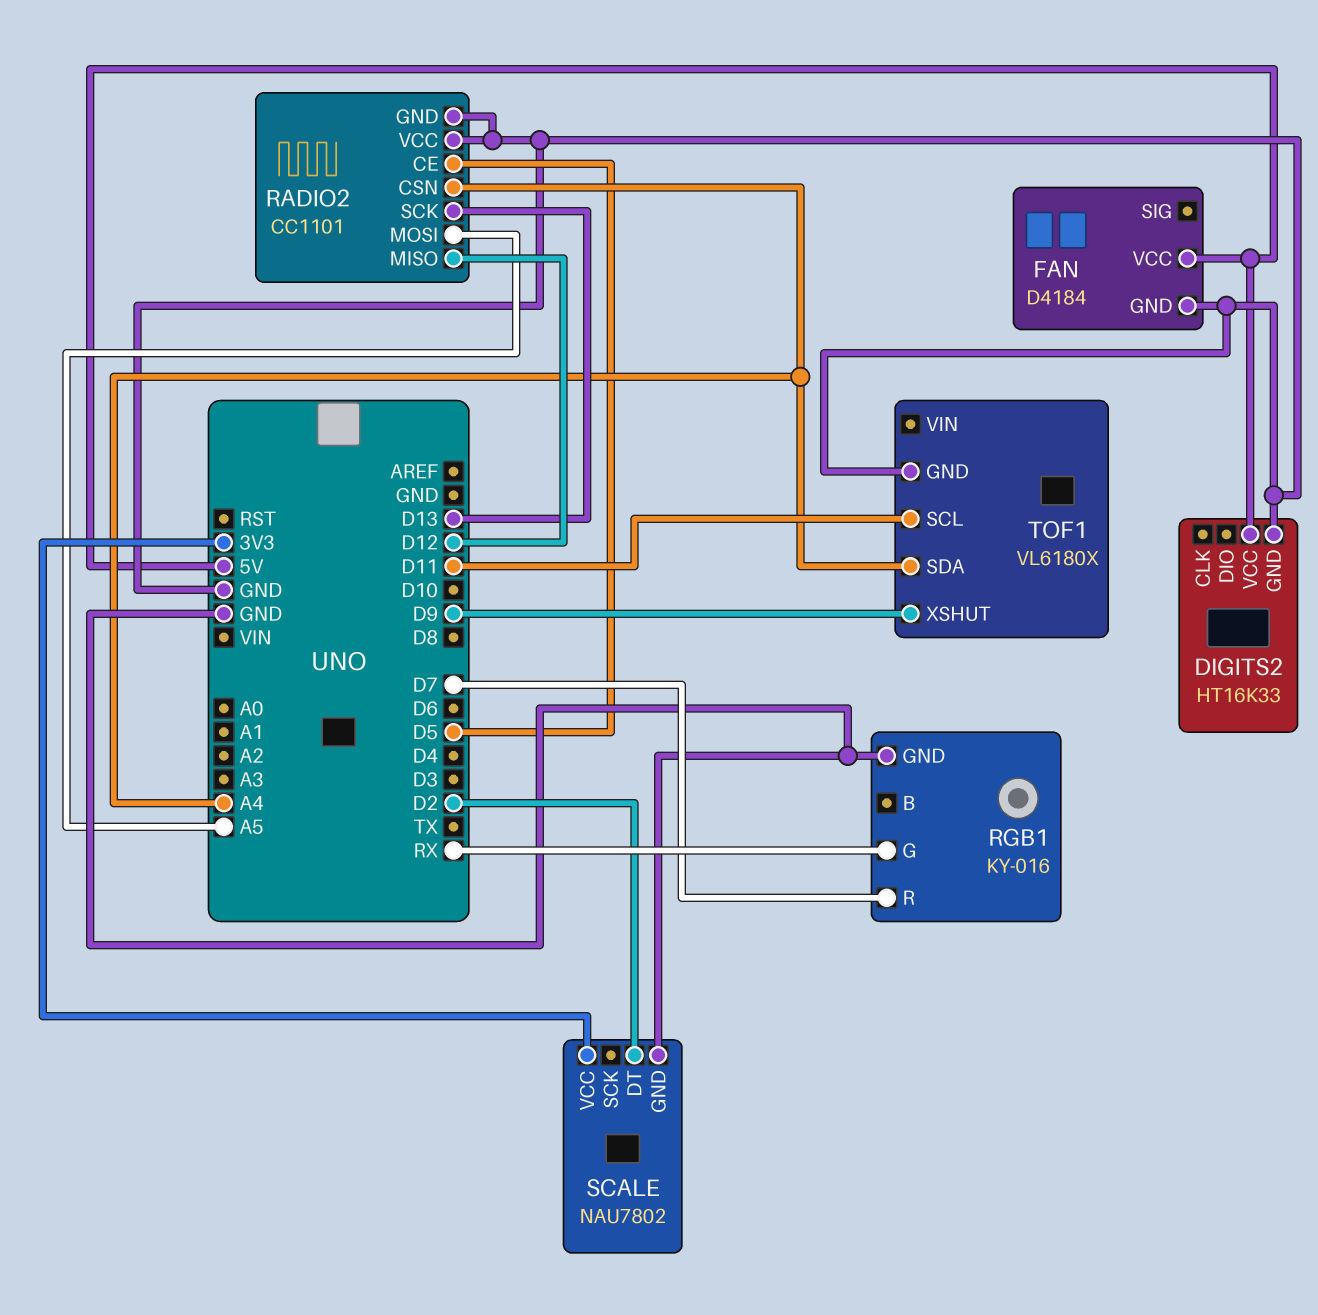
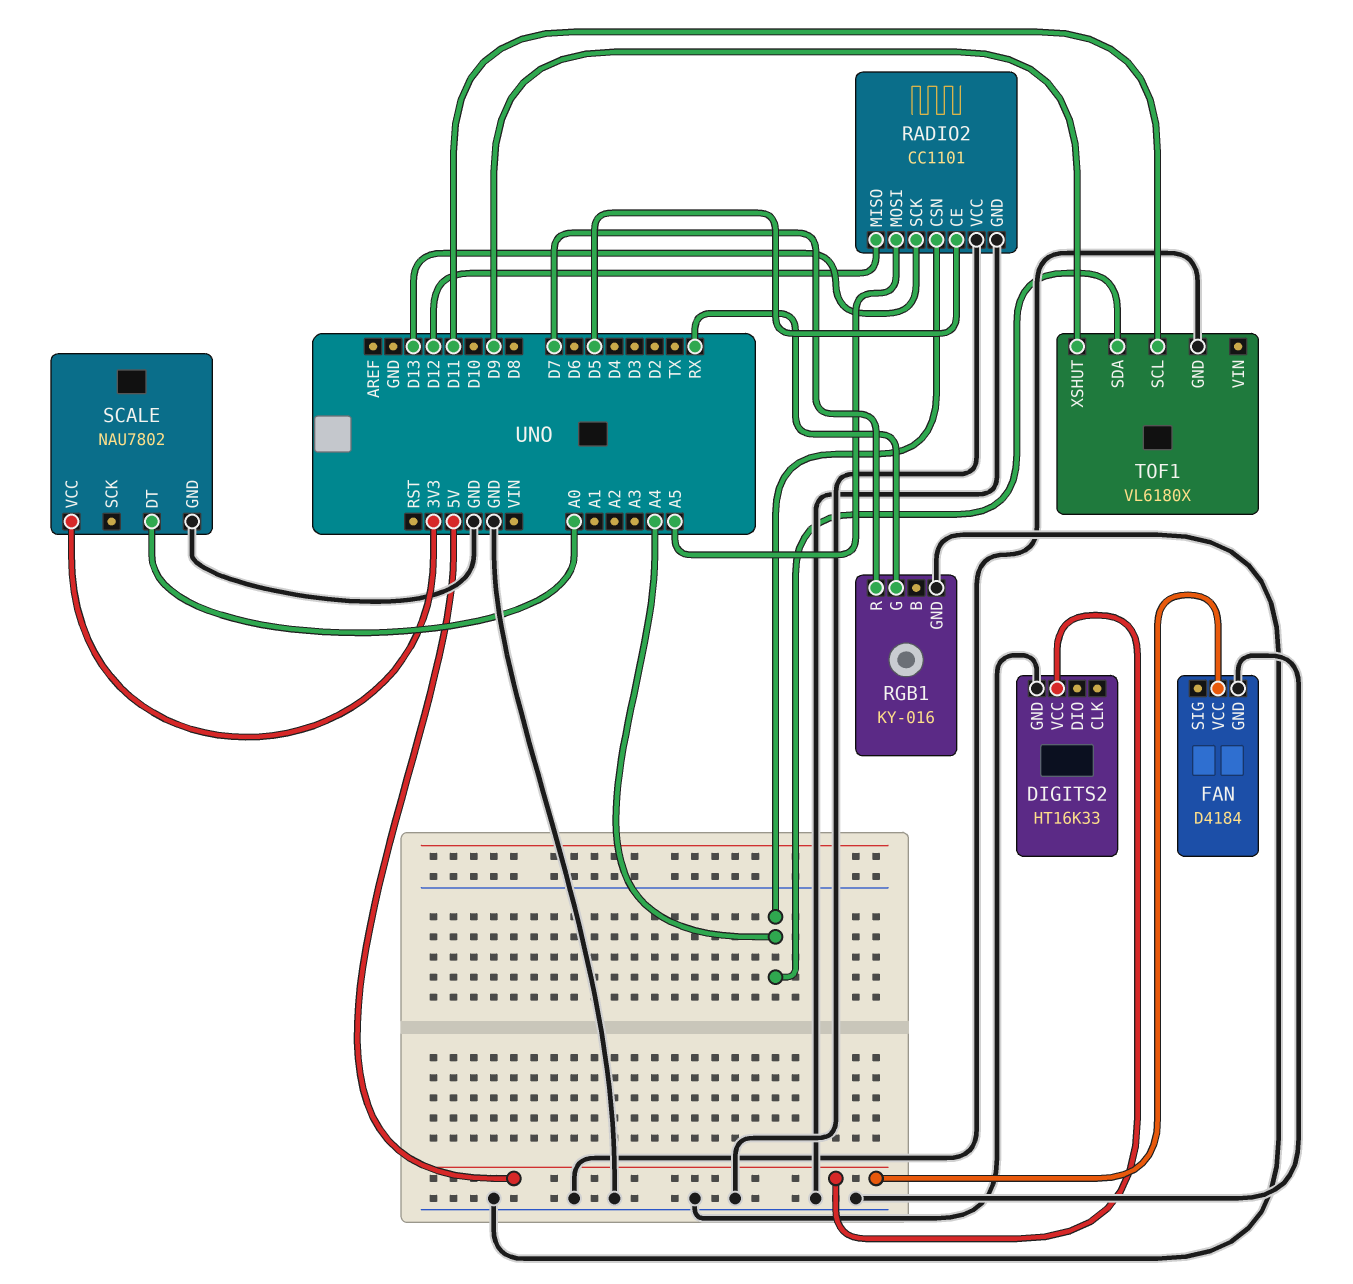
SCALE pin DT: D2 -> A0

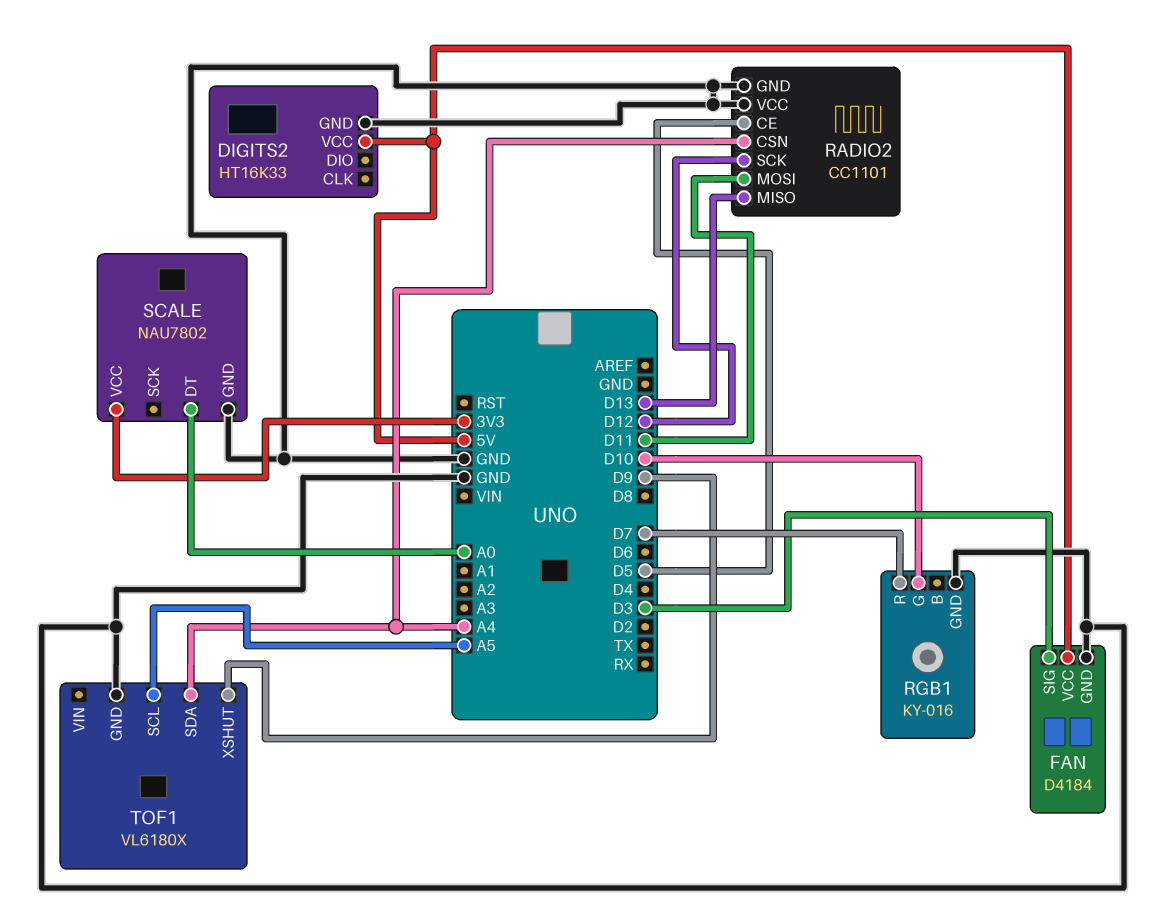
FAN pin SIG: none -> D3
RADIO2 pin MISO: D12 -> D13
RADIO2 pin MOSI: A5 -> D11
RADIO2 pin SCK: D13 -> D12
RGB1 pin G: RX -> D10
TOF1 pin SCL: D11 -> A5

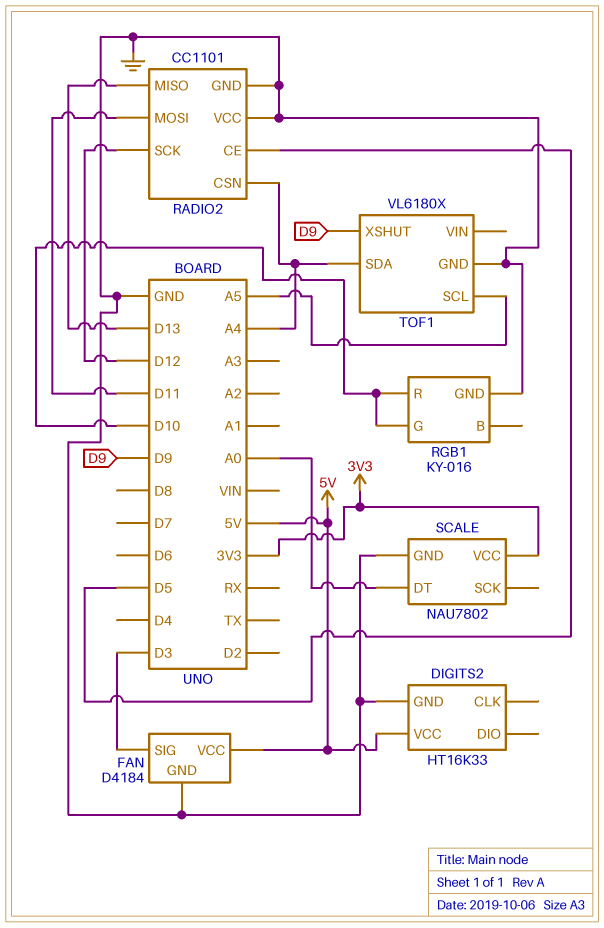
RGB1 pin R: D7 -> D10

